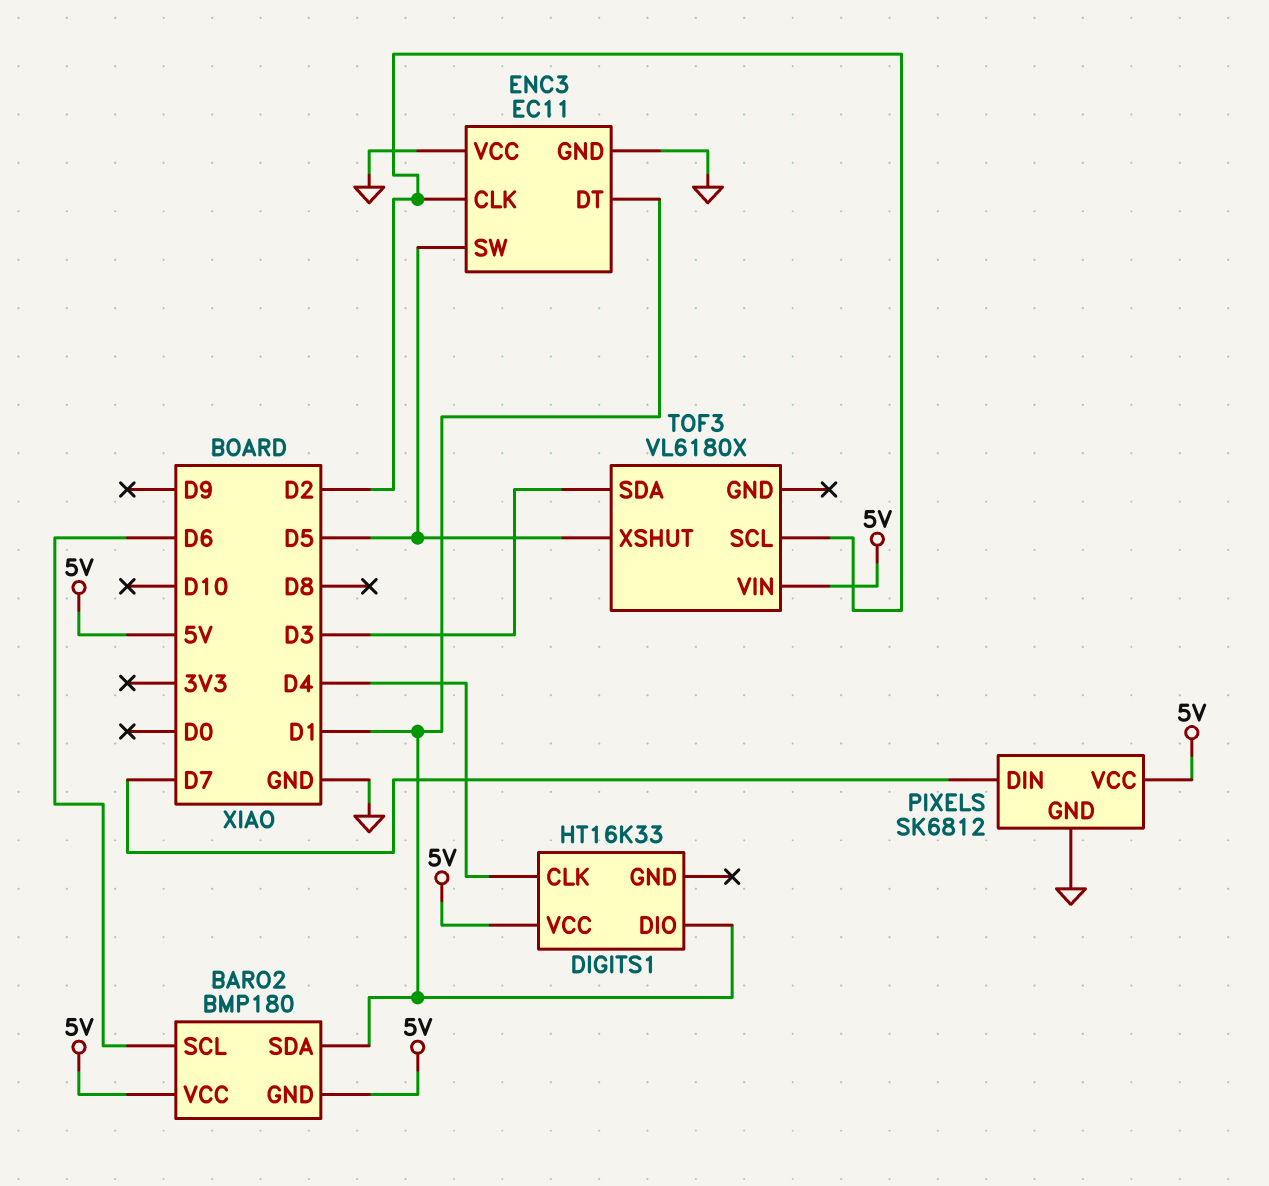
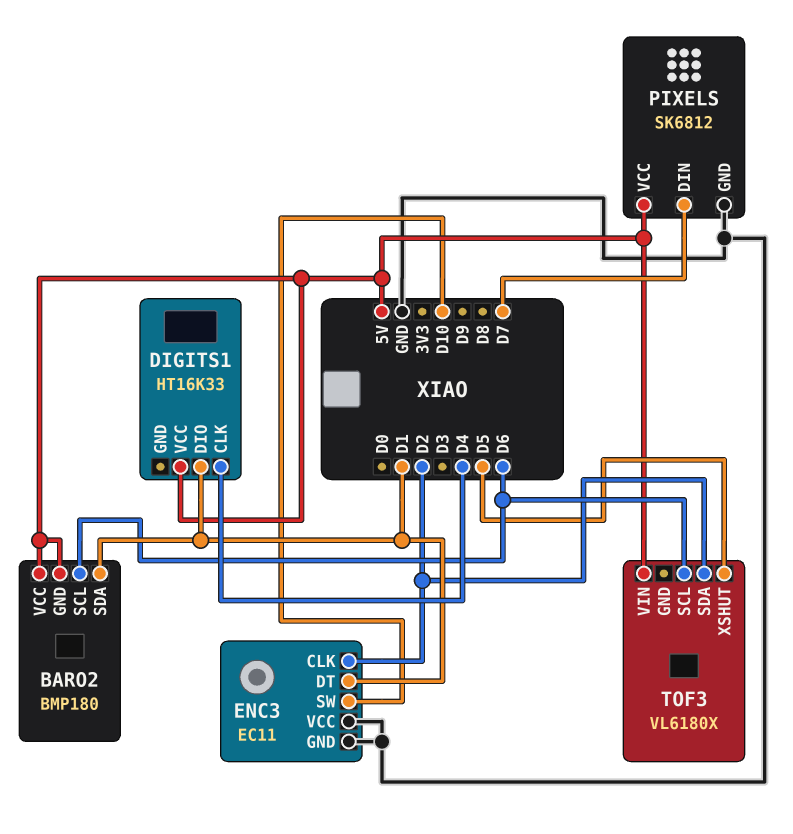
ENC3 pin SW: D5 -> D10
TOF3 pin SCL: D2 -> D6
TOF3 pin SDA: D3 -> D2

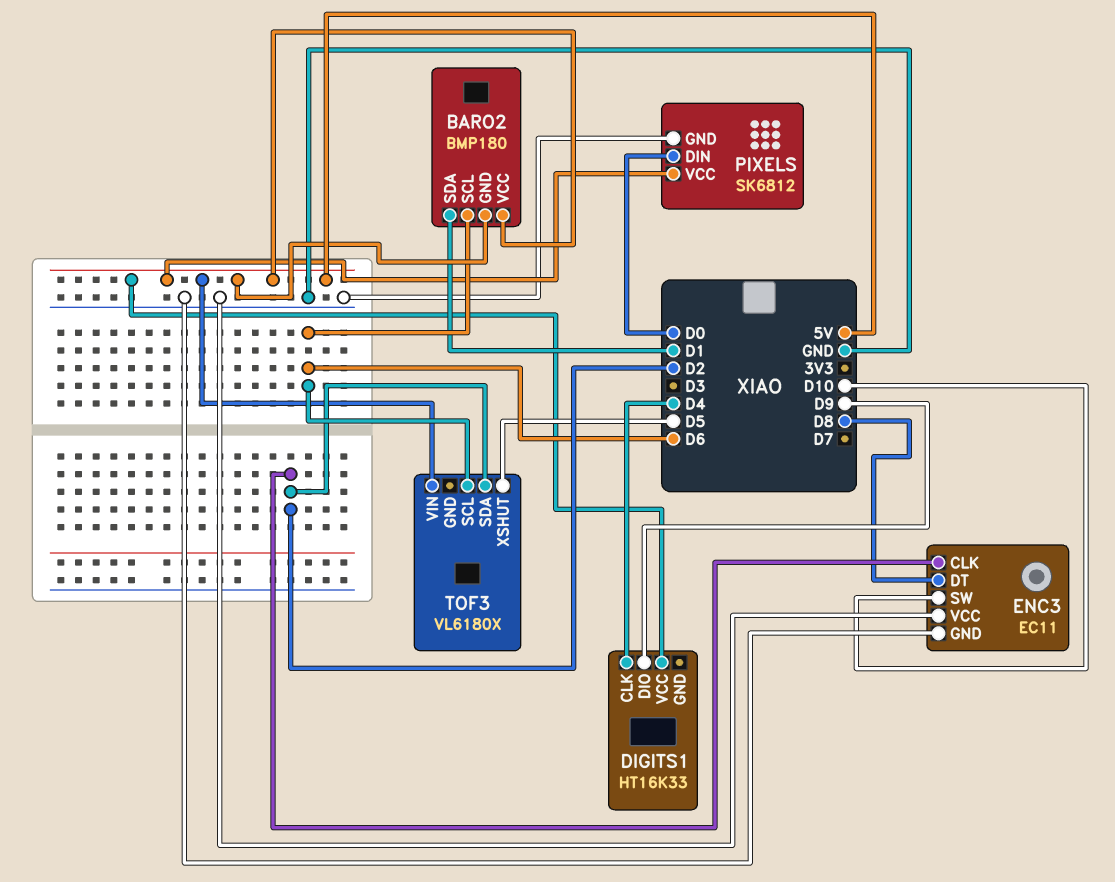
DIGITS1 pin DIO: D1 -> D9
ENC3 pin DT: D1 -> D8
PIXELS pin DIN: D7 -> D0

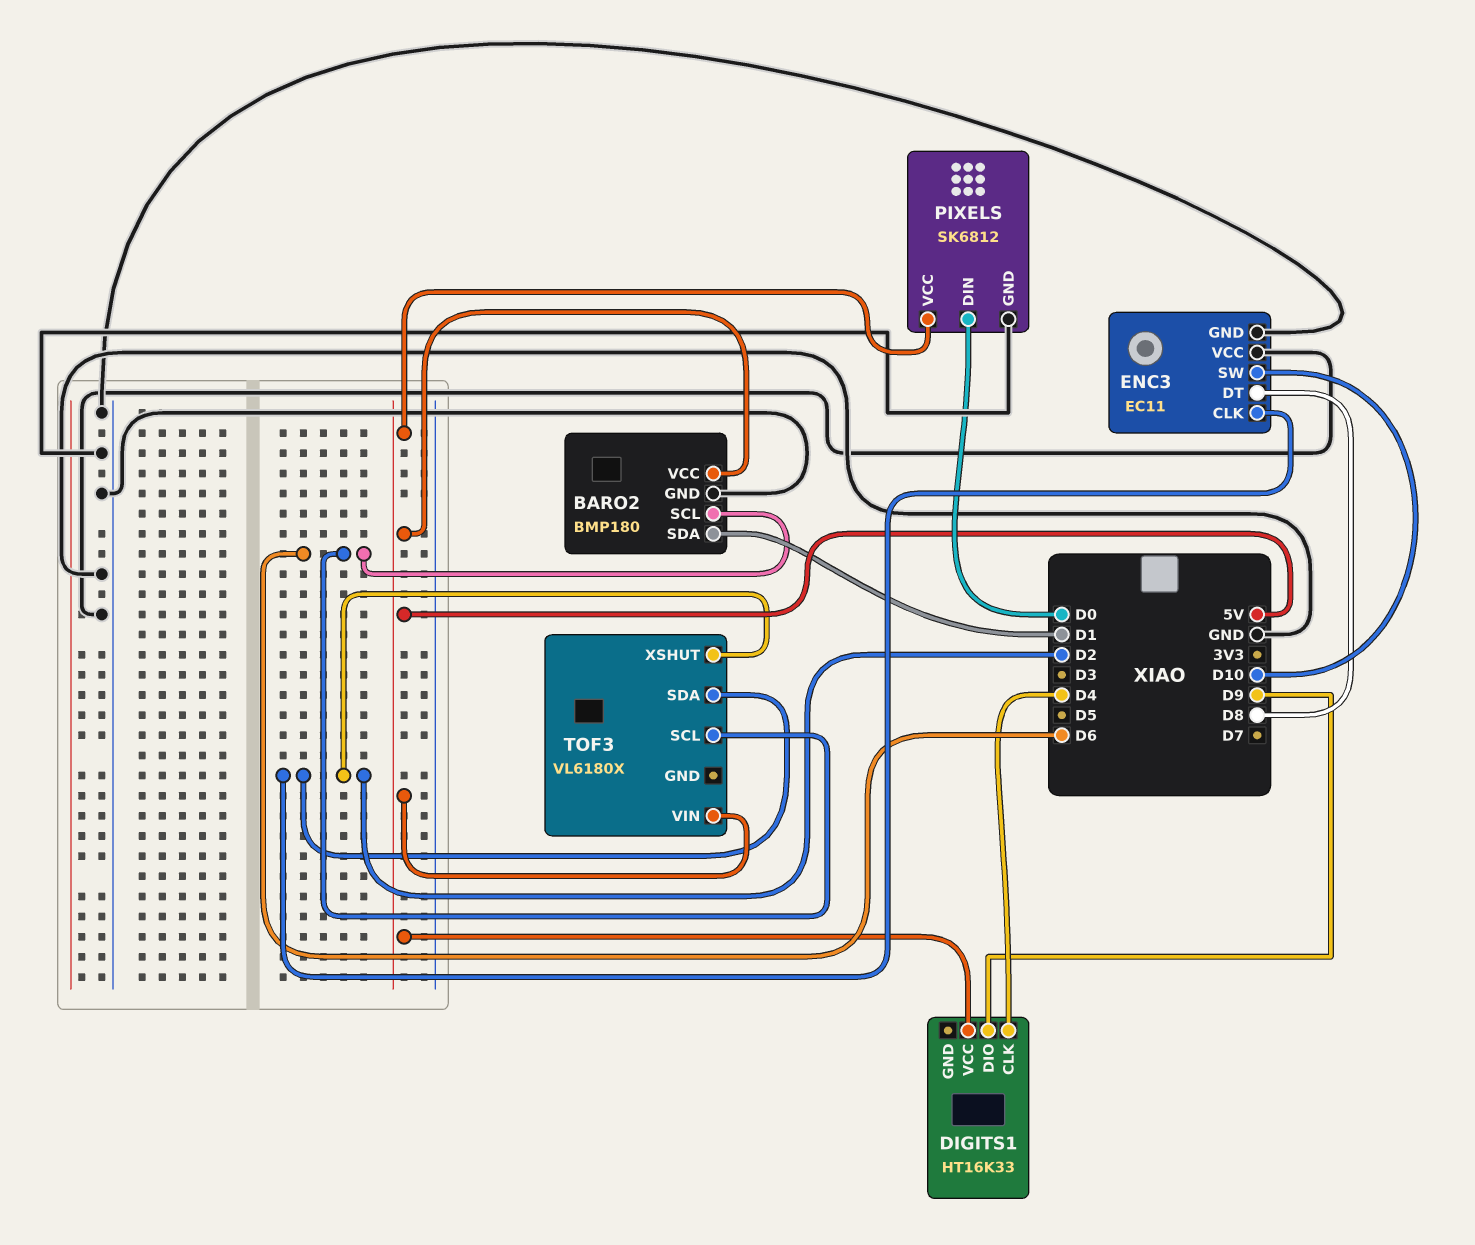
BARO2 pin GND: 5V -> GND
TOF3 pin XSHUT: D5 -> D2

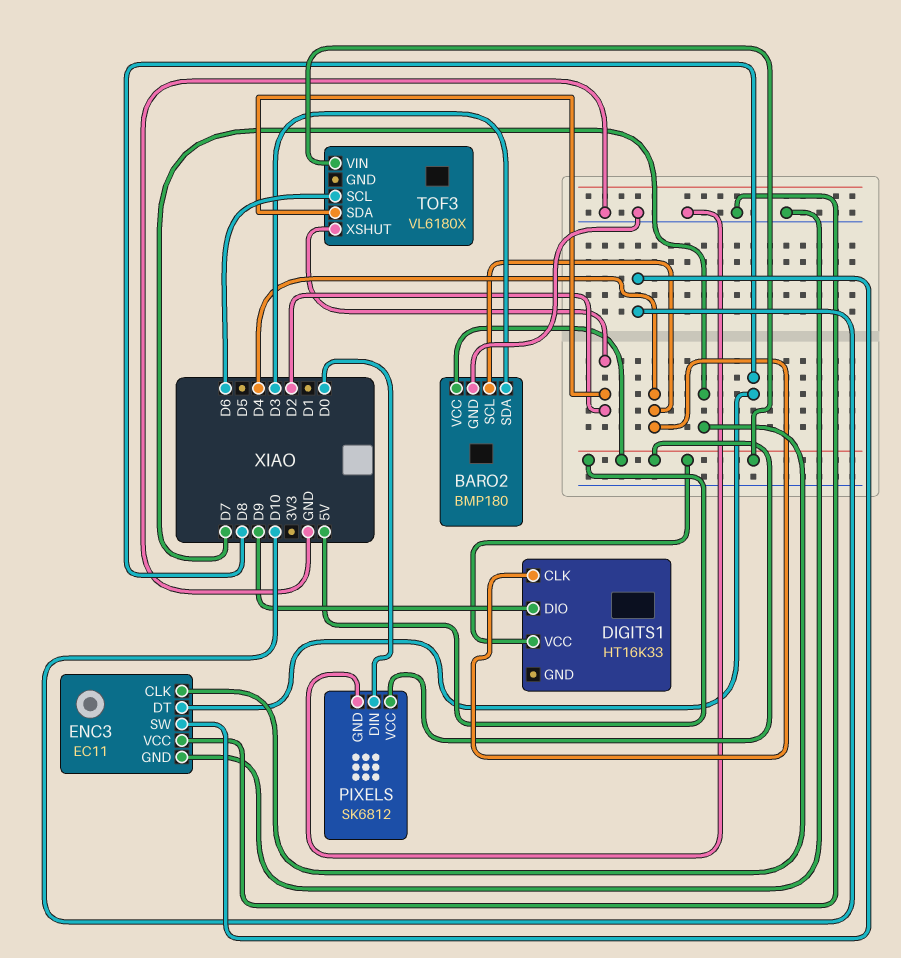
BARO2 pin SCL: D6 -> D4
BARO2 pin SDA: D1 -> D3
ENC3 pin CLK: D2 -> D7

